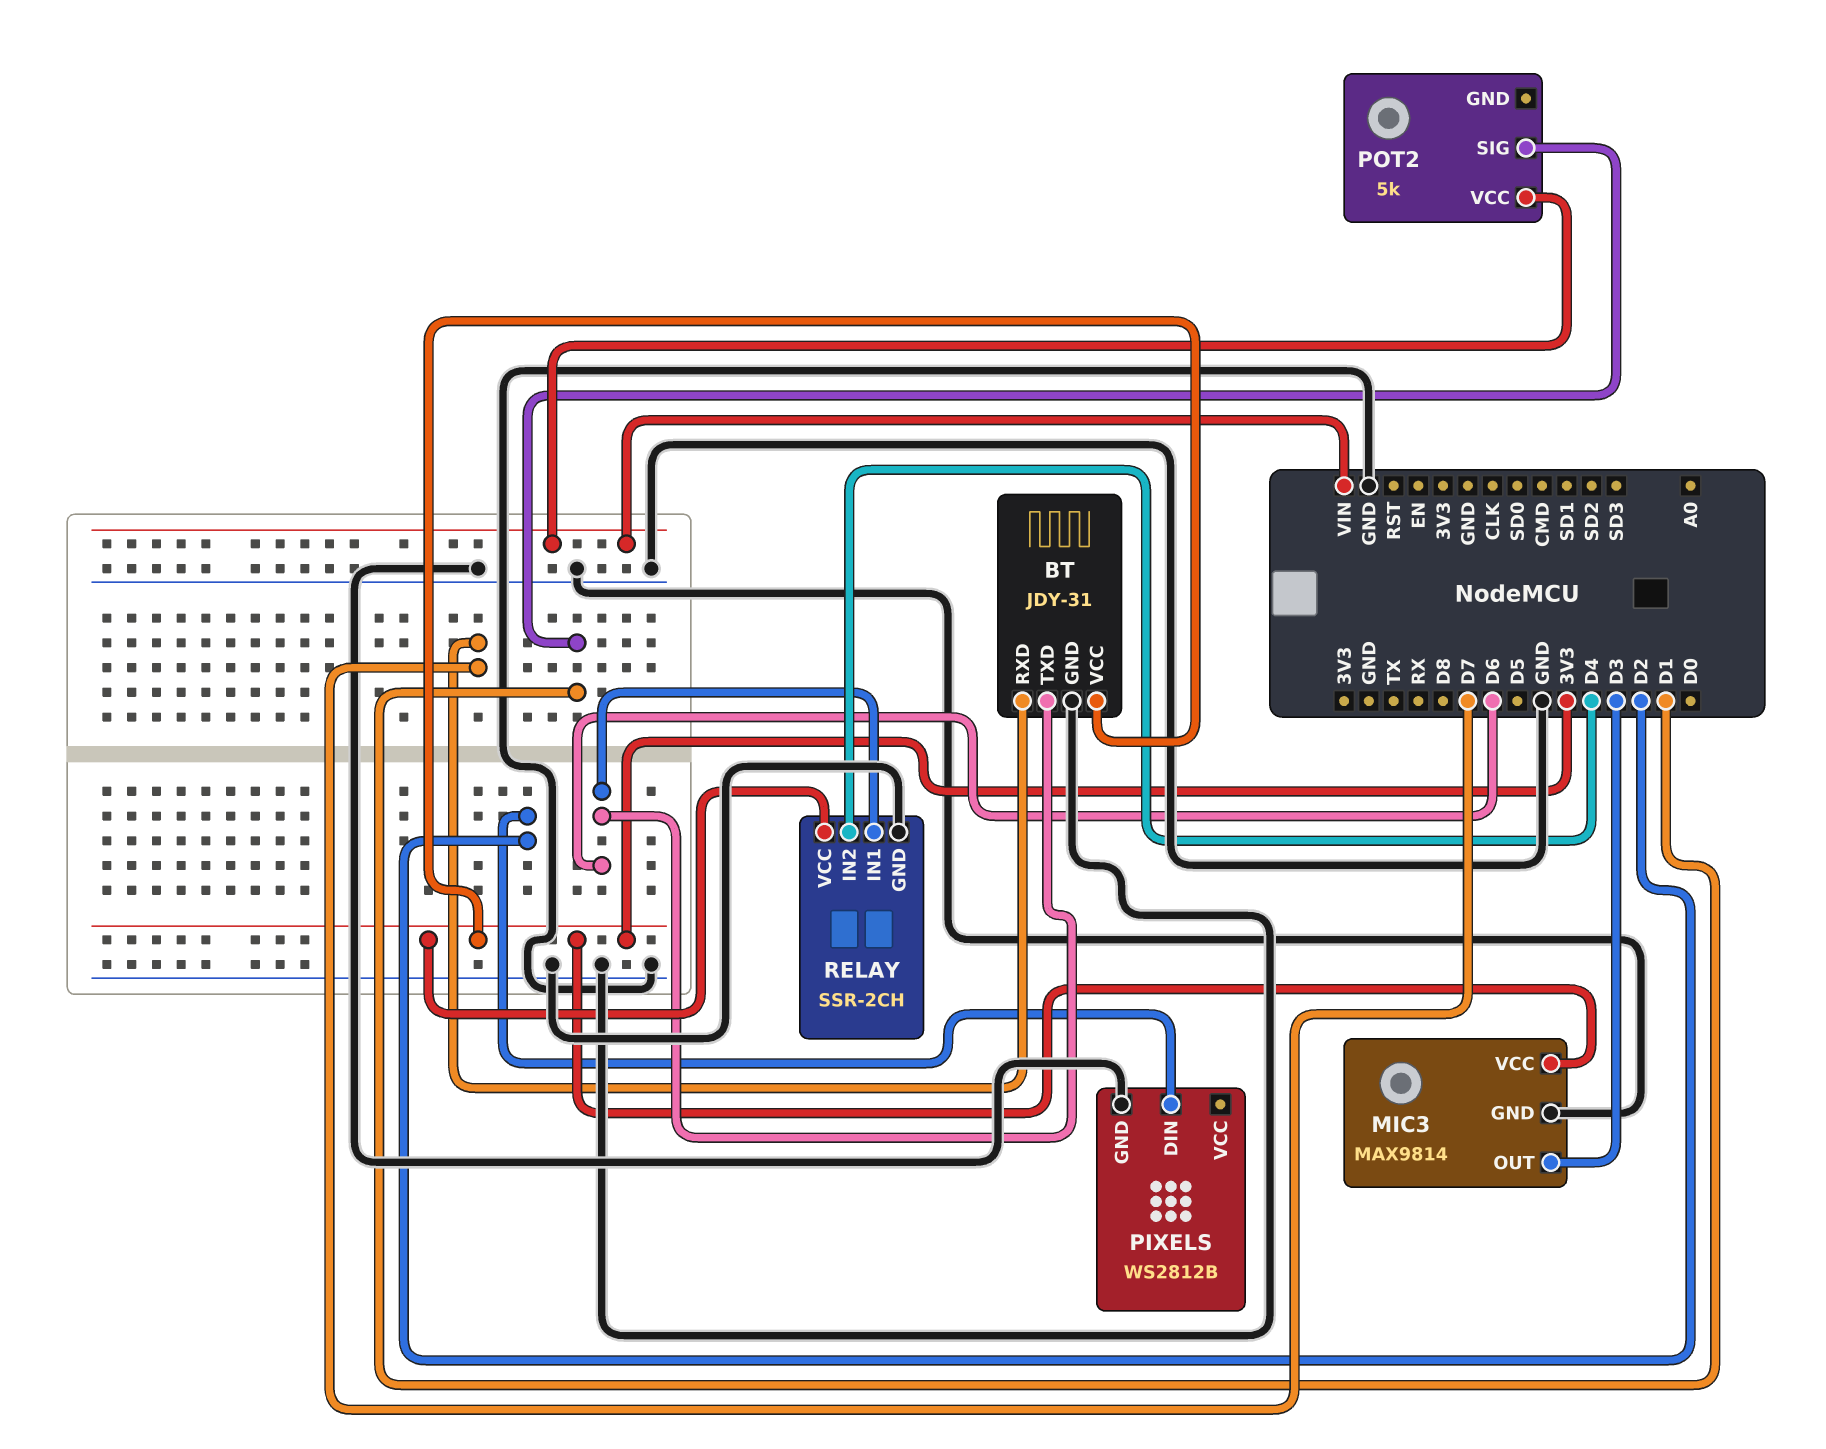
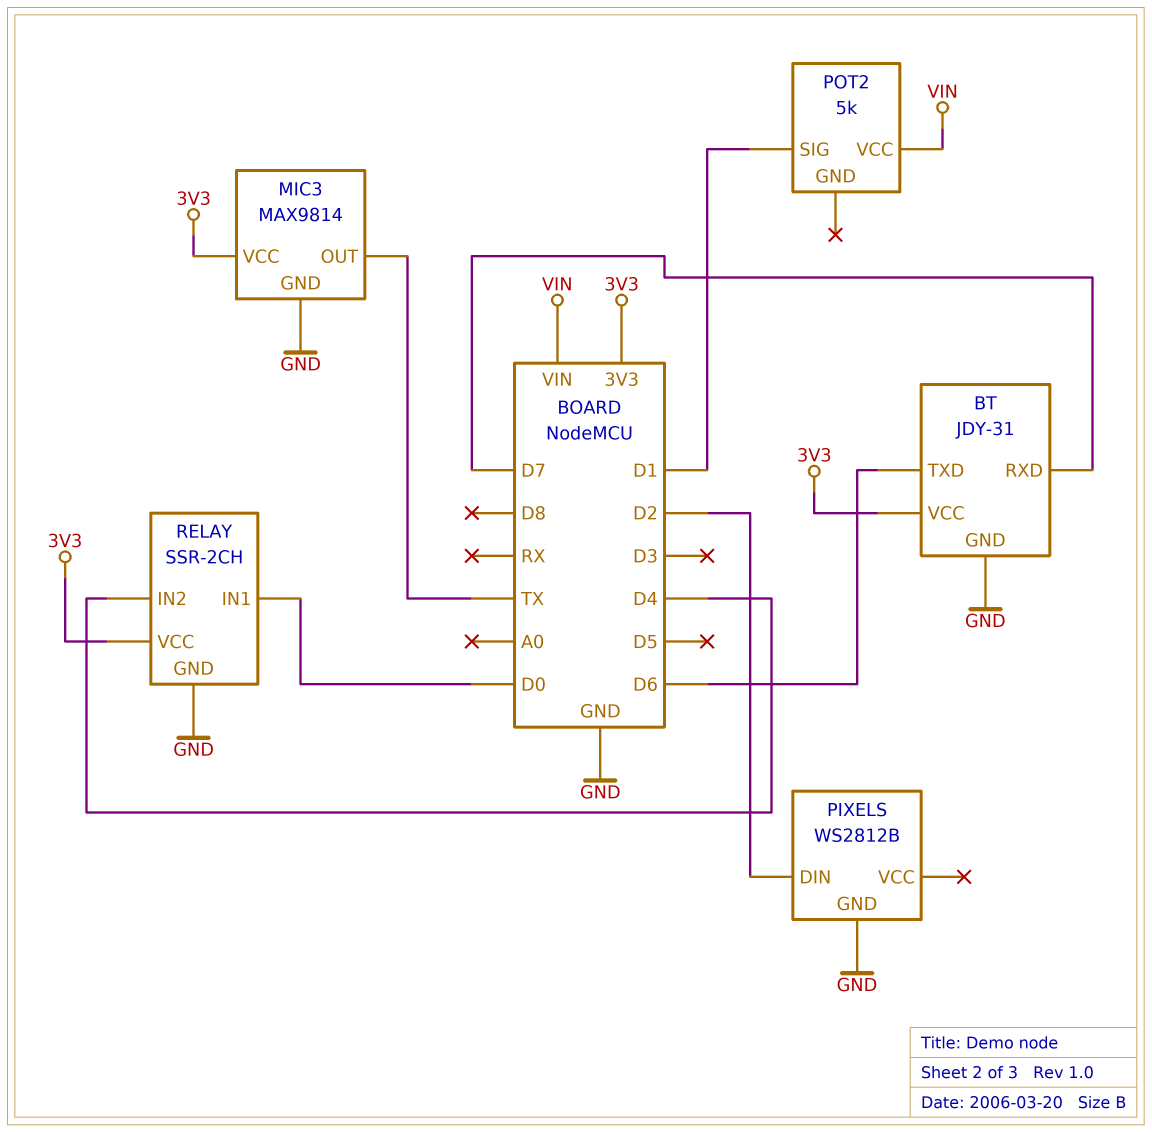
MIC3 pin OUT: D3 -> TX
RELAY pin IN1: D6 -> D0

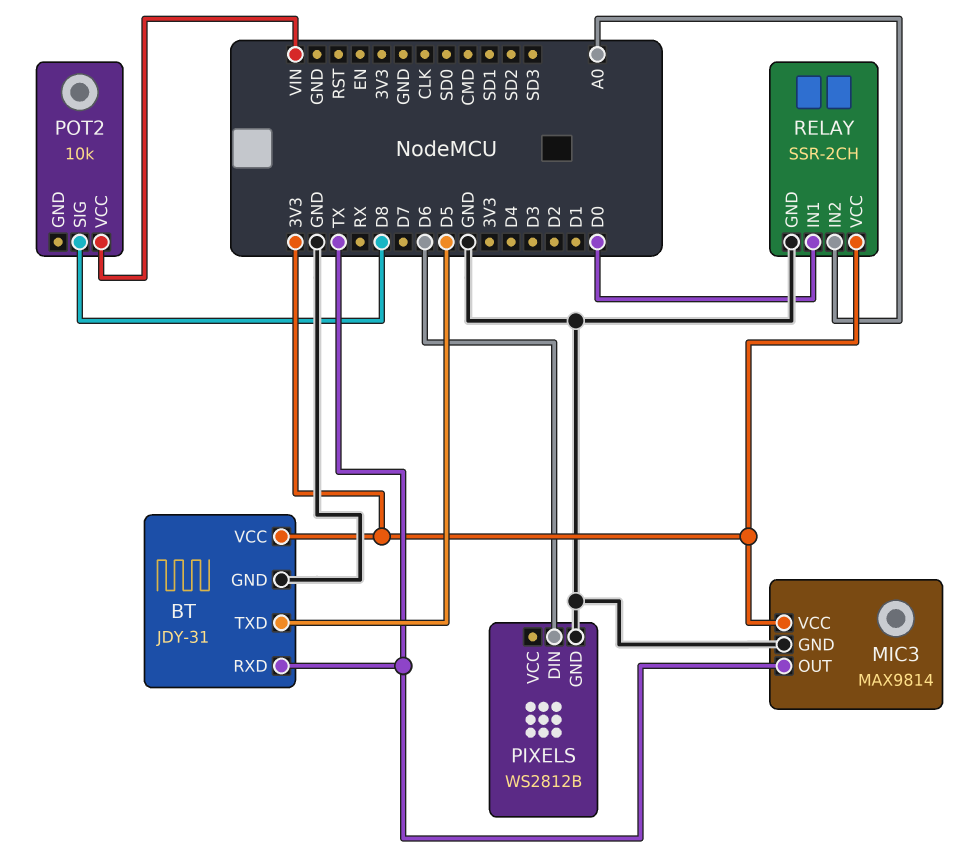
BT pin RXD: D7 -> TX
BT pin TXD: D6 -> D5
PIXELS pin DIN: D2 -> D6
POT2: 5k -> 10k
POT2 pin SIG: D1 -> D8
RELAY pin IN2: D4 -> A0

